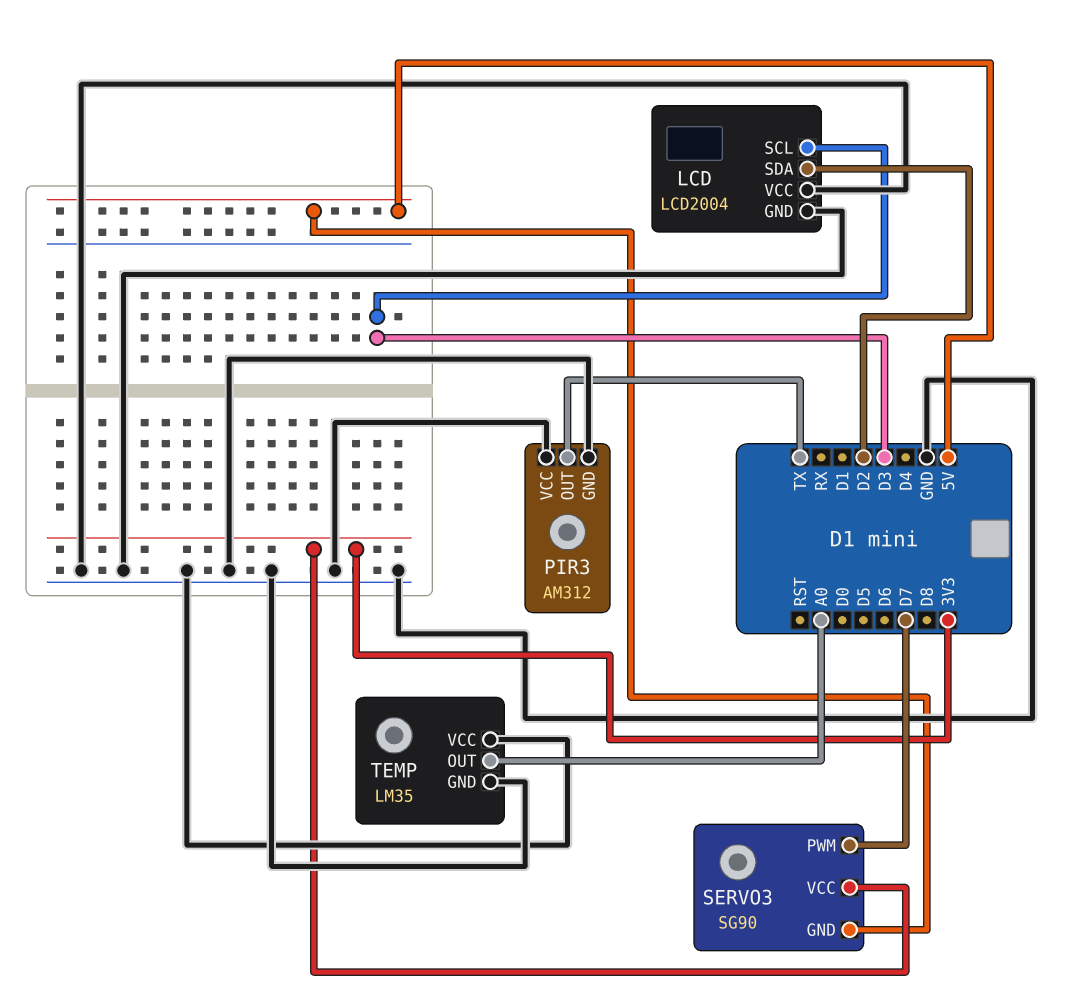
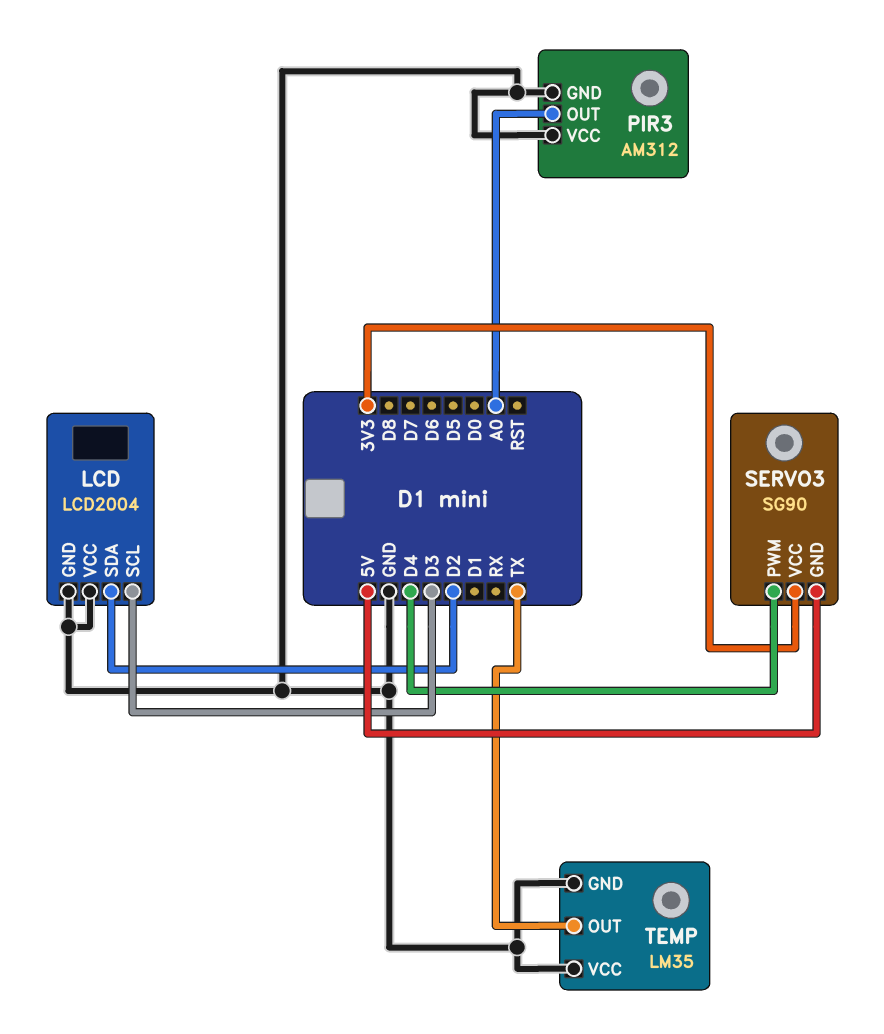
PIR3 pin OUT: TX -> A0
SERVO3 pin PWM: D7 -> D4
TEMP pin OUT: A0 -> TX

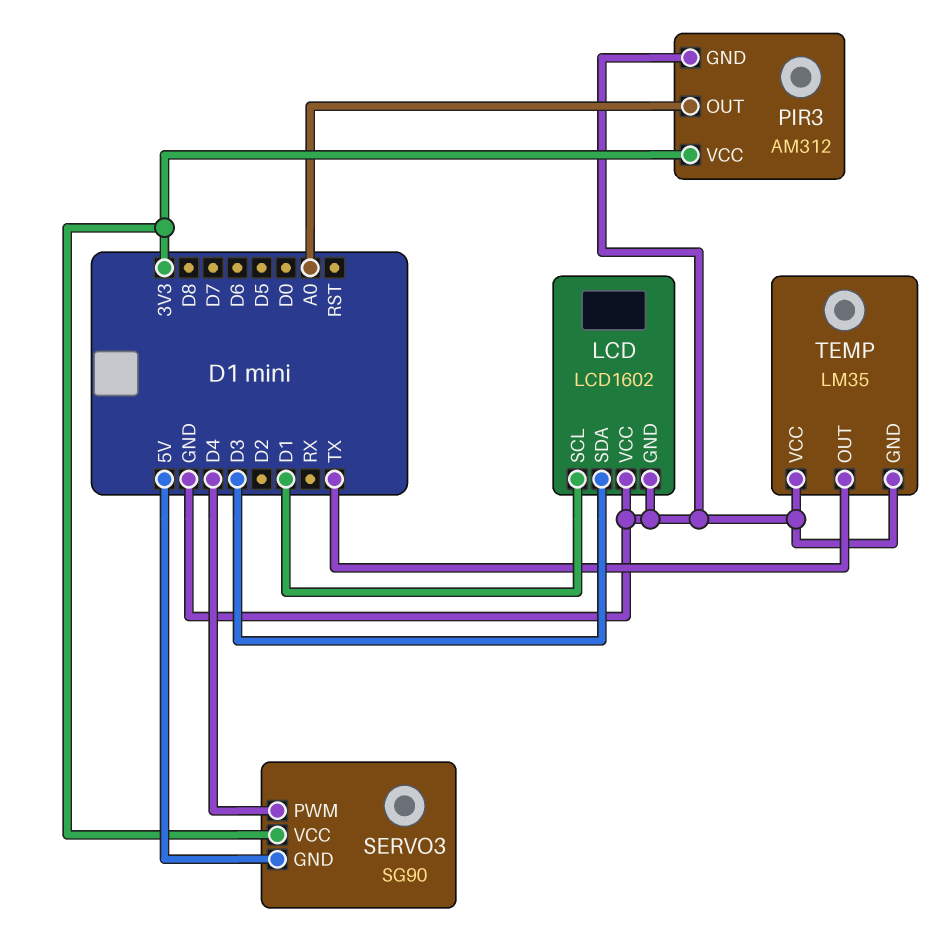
LCD: LCD2004 -> LCD1602
LCD pin SCL: D3 -> D1
LCD pin SDA: D2 -> D3
PIR3 pin VCC: GND -> 3V3

